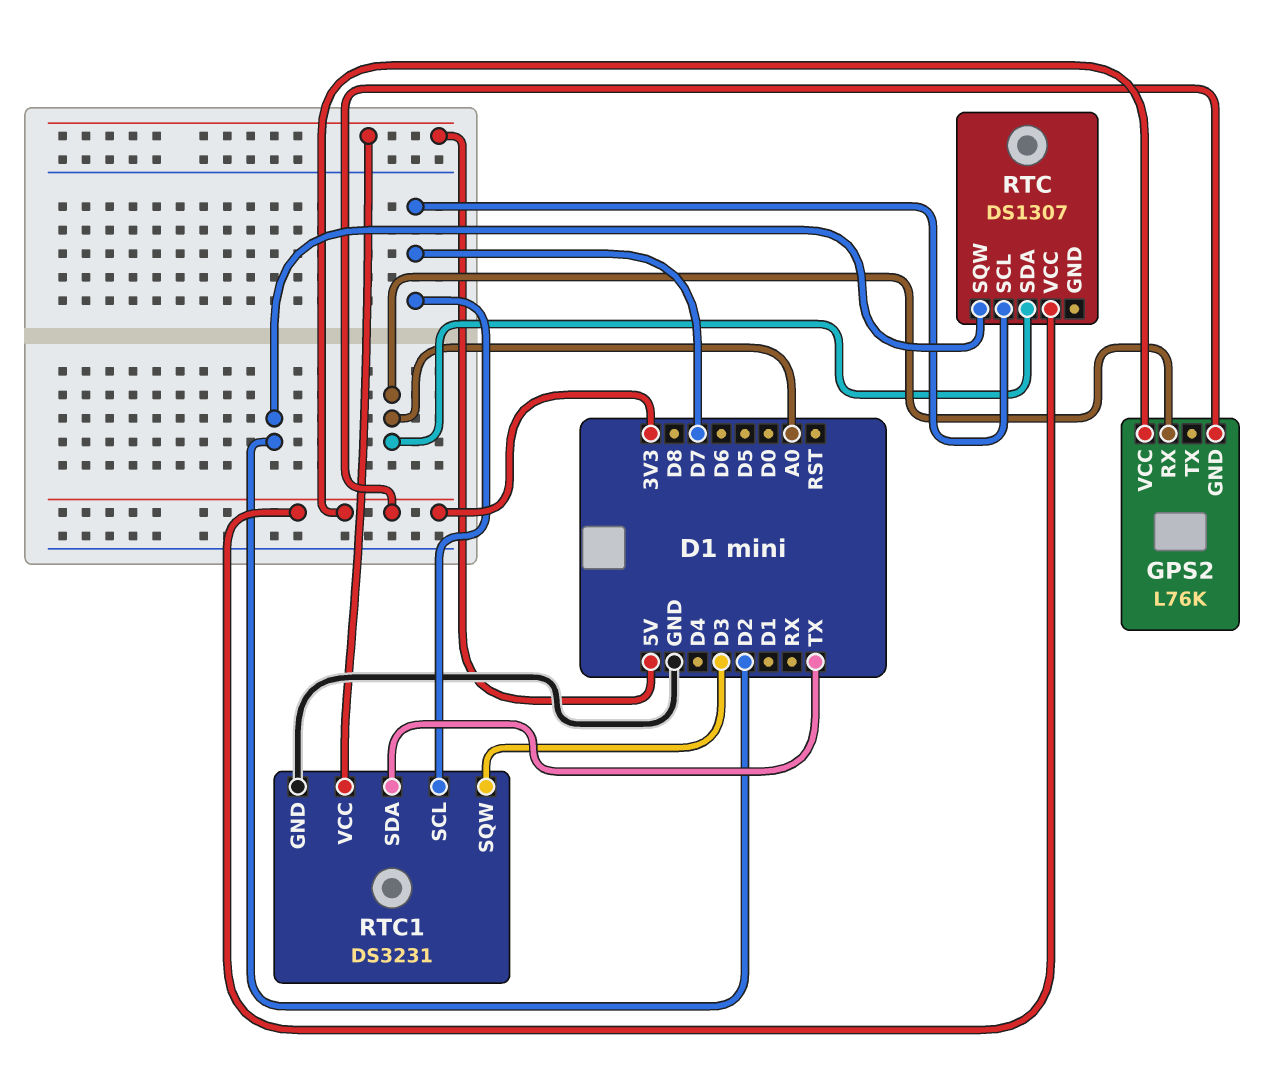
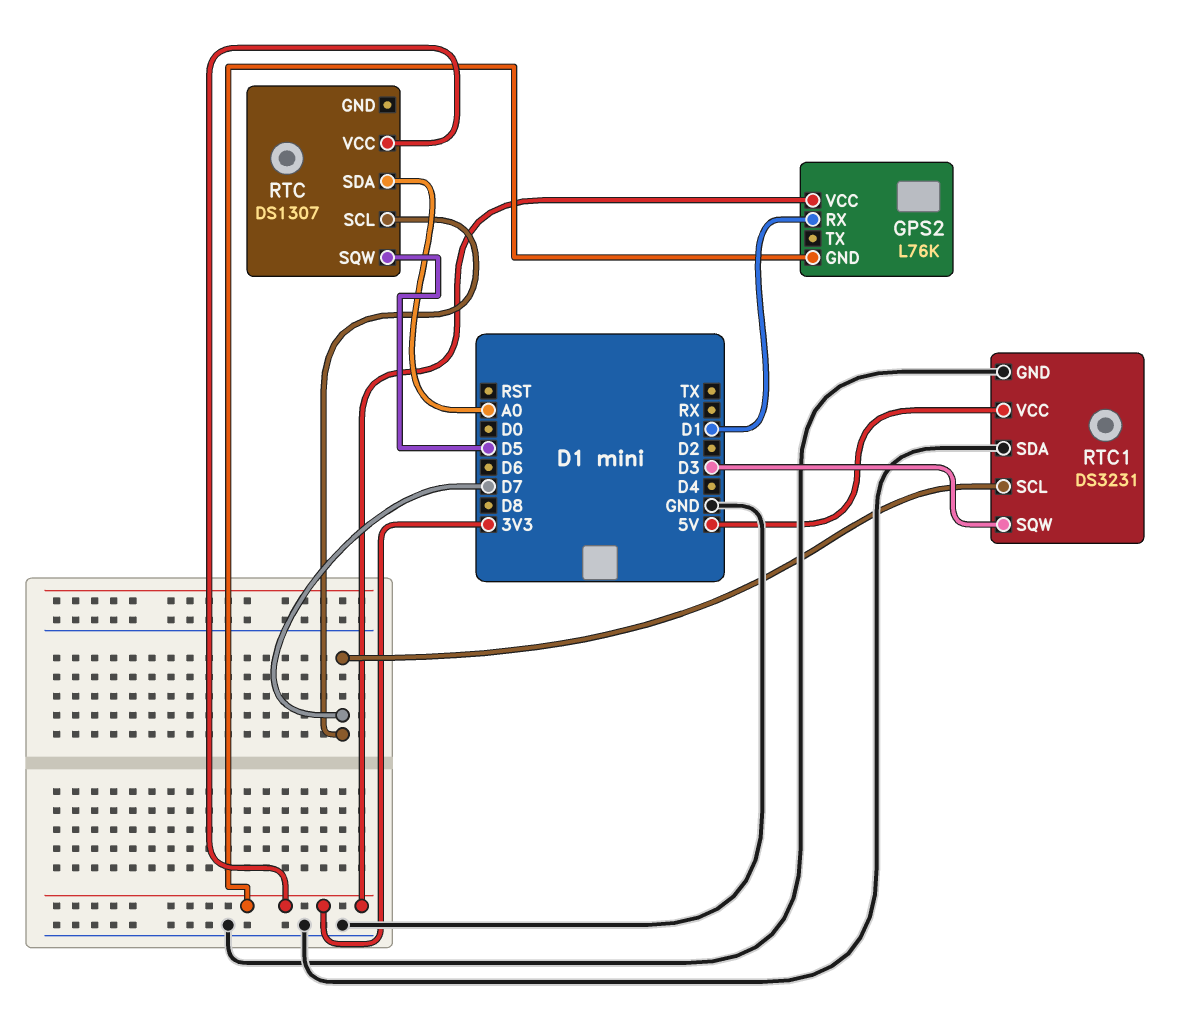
GPS2 pin RX: A0 -> D1
RTC pin SQW: D2 -> D5
RTC1 pin SDA: TX -> GND

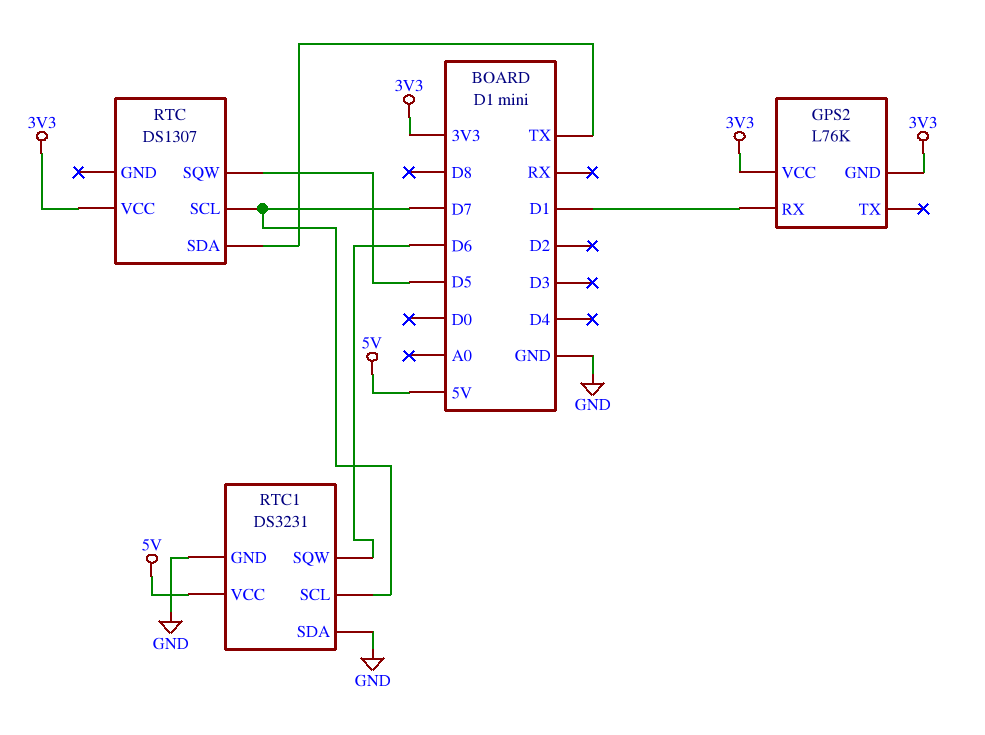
RTC pin SDA: A0 -> TX
RTC1 pin SQW: D3 -> D6

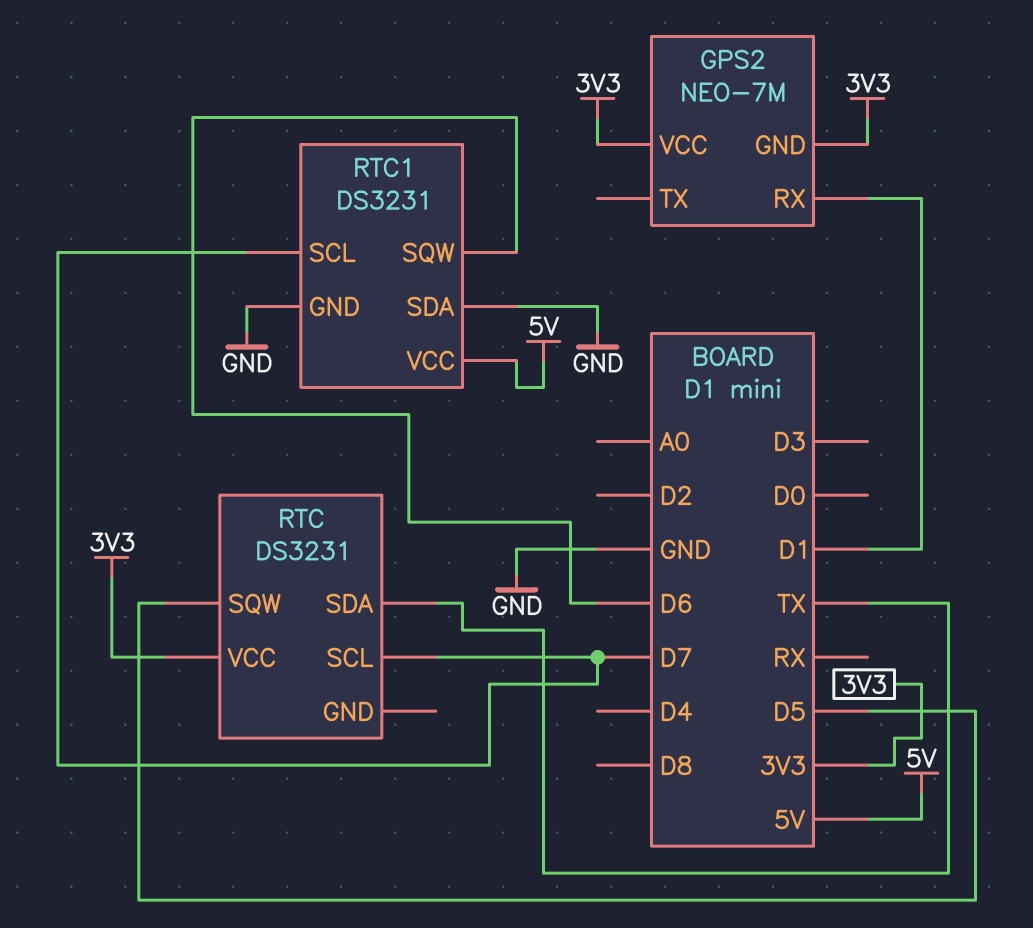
GPS2: L76K -> NEO-7M
RTC: DS1307 -> DS3231

